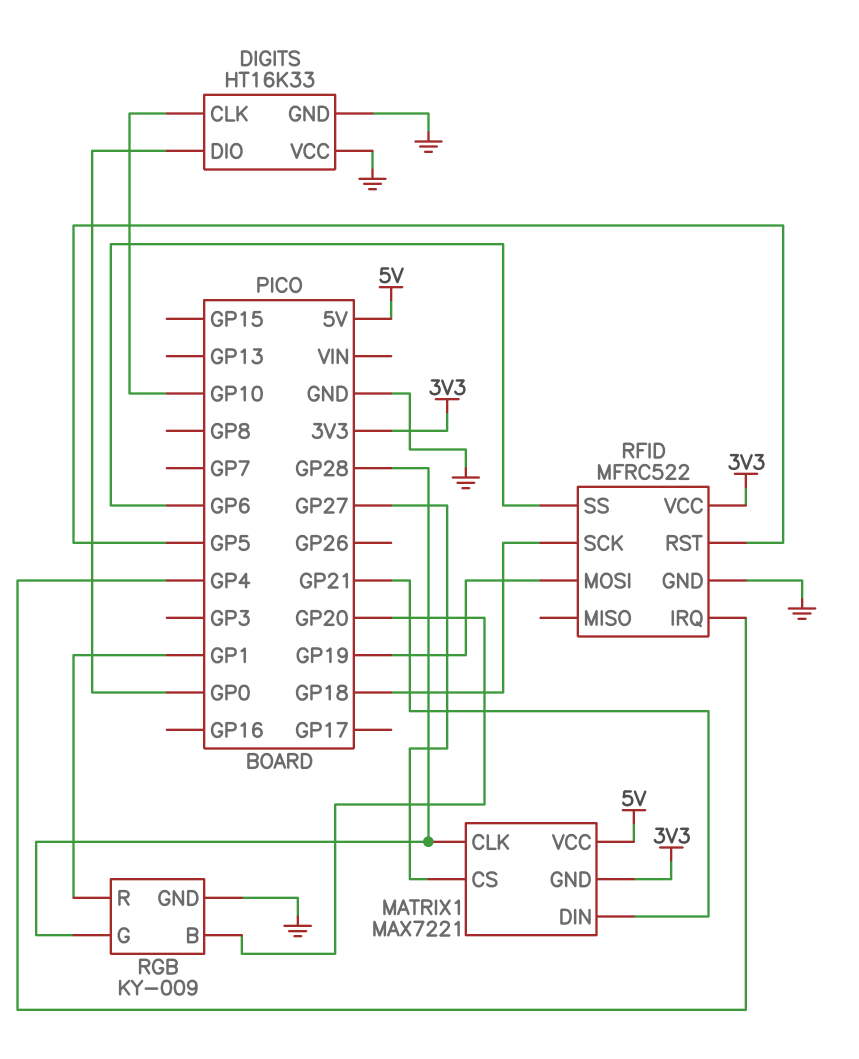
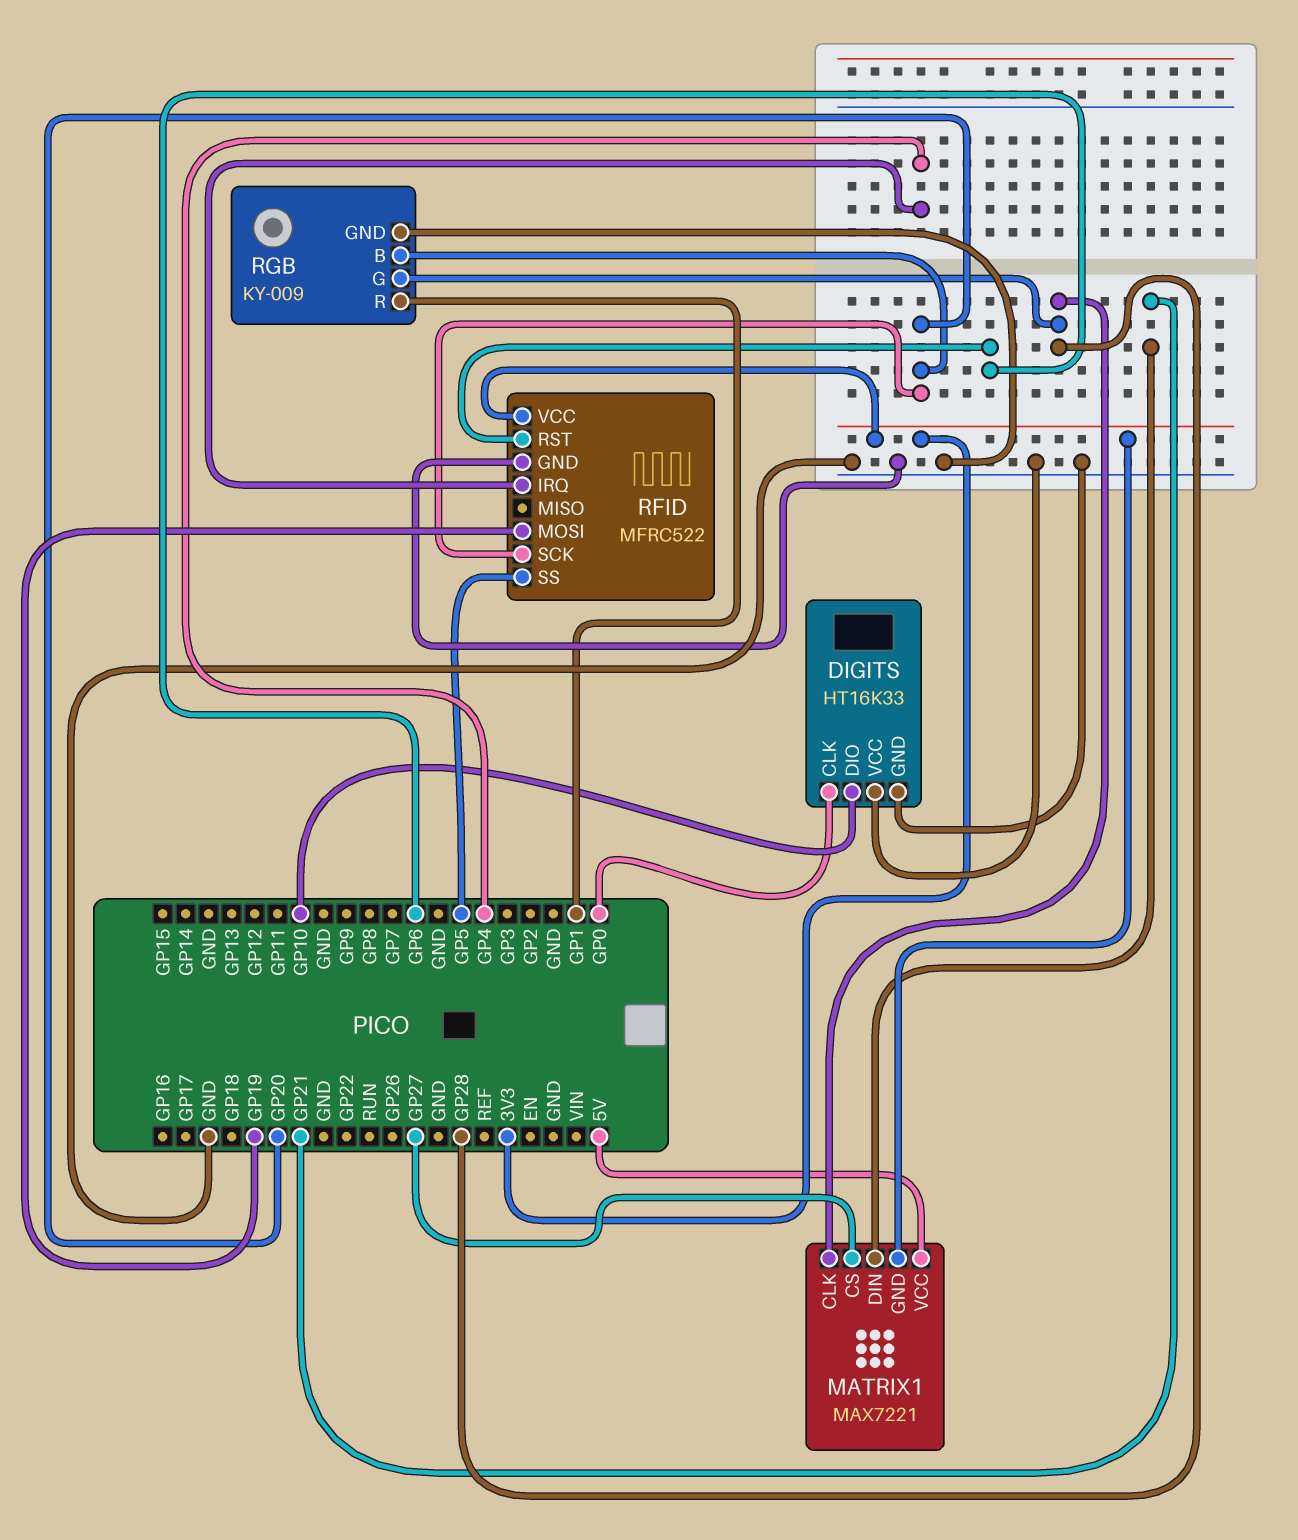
DIGITS pin CLK: GP10 -> GP0
DIGITS pin DIO: GP0 -> GP10
RFID pin RST: GP5 -> GP6
RFID pin SCK: GP18 -> GP20
RFID pin SS: GP6 -> GP5

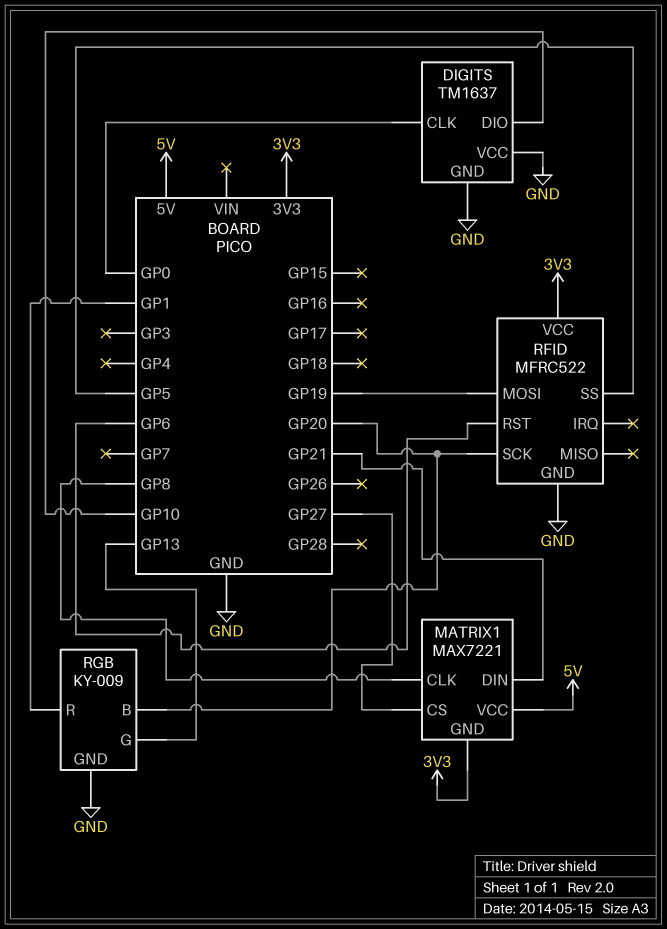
DIGITS: HT16K33 -> TM1637
MATRIX1 pin CLK: GP28 -> GP8
RFID pin IRQ: GP4 -> none
RGB pin G: GP28 -> GP13

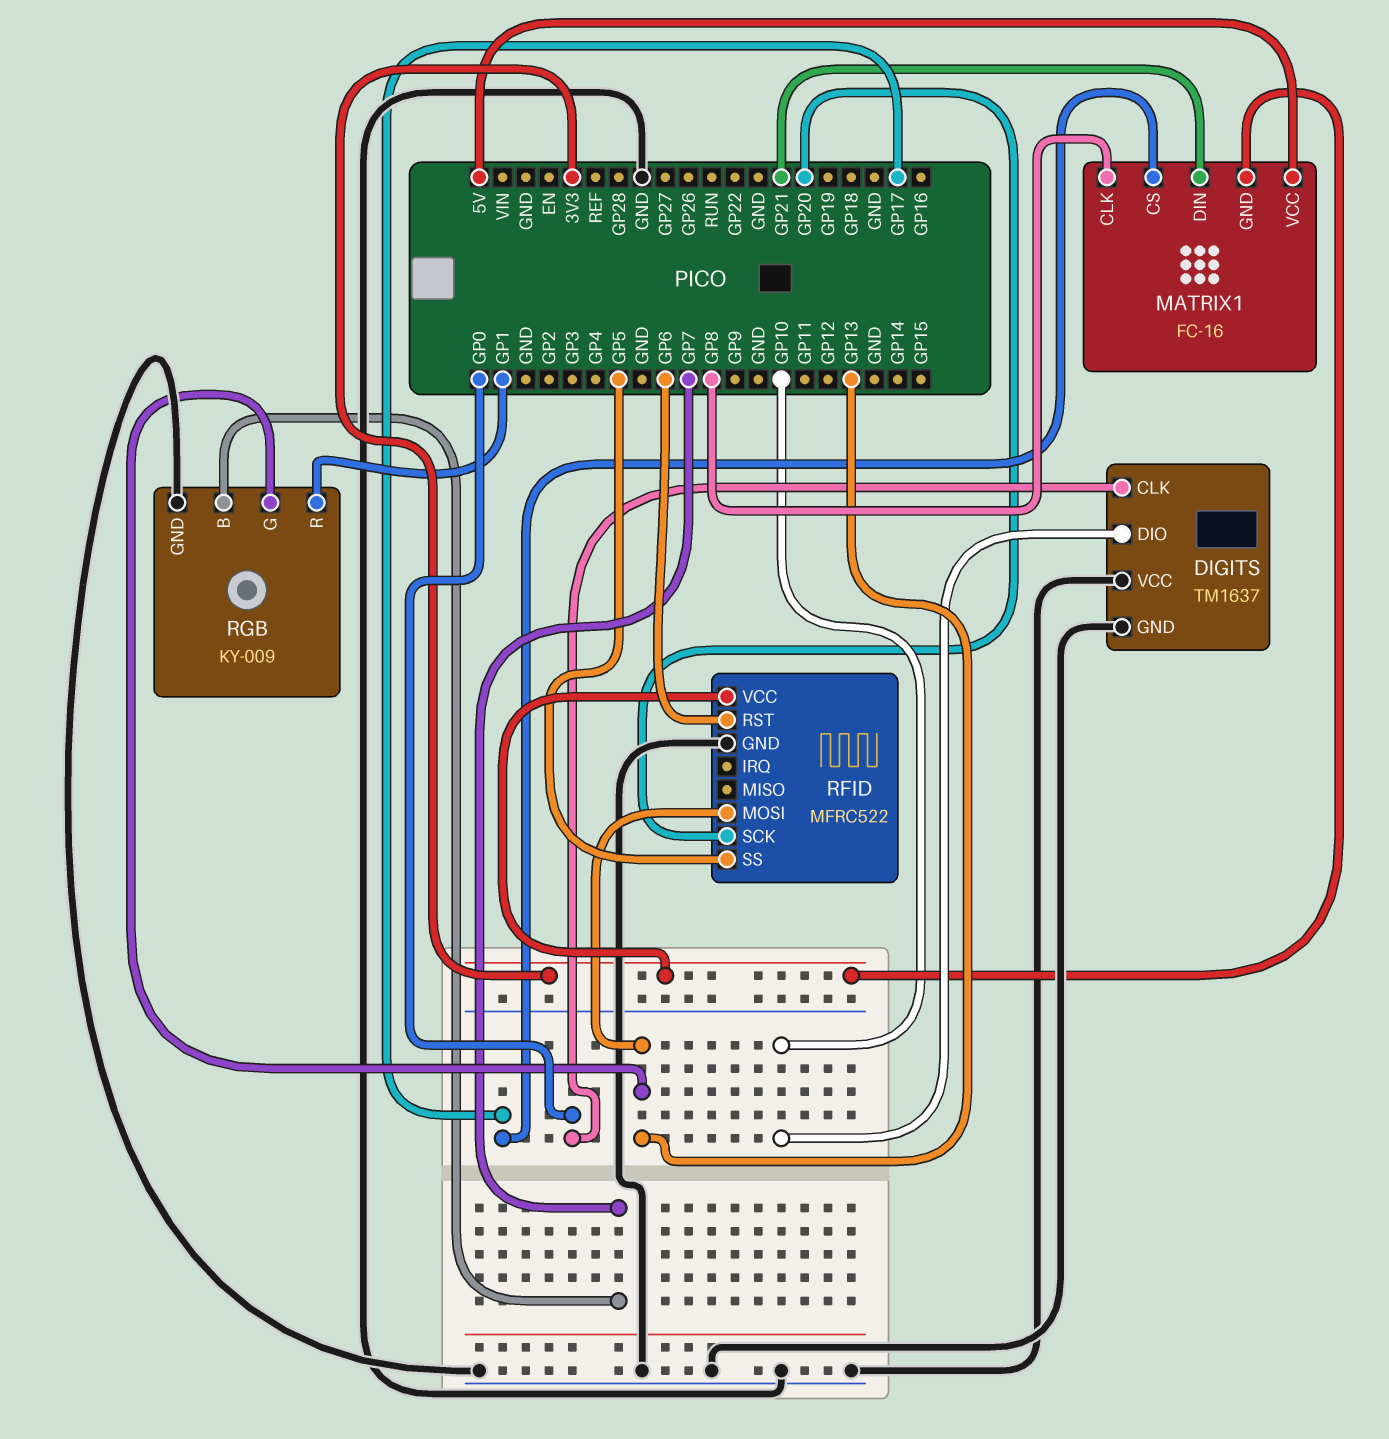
MATRIX1: MAX7221 -> FC-16
MATRIX1 pin CS: GP27 -> GP17
RFID pin MOSI: GP19 -> GP13
RGB pin B: GP20 -> GP7

